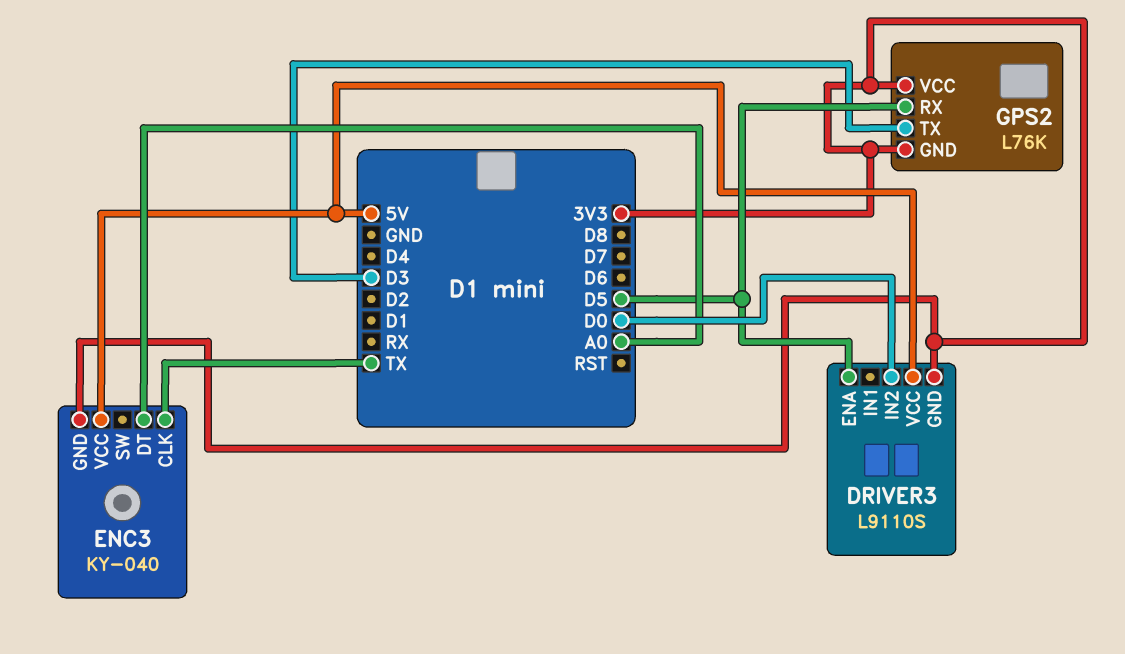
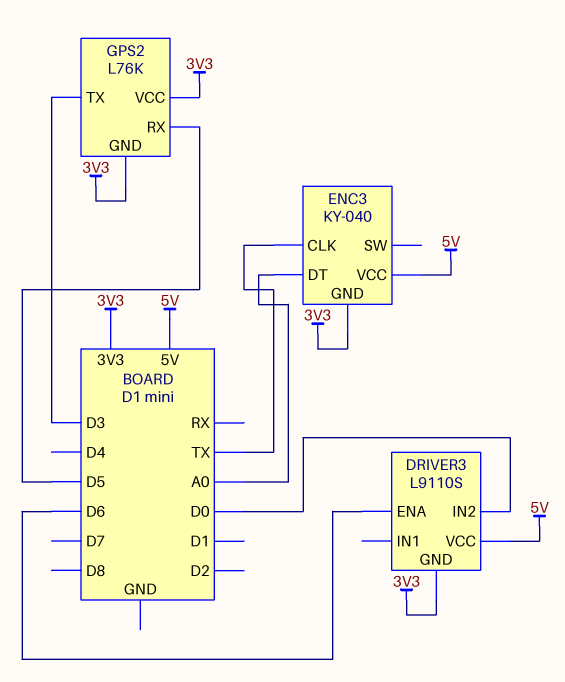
DRIVER3 pin ENA: D5 -> D6

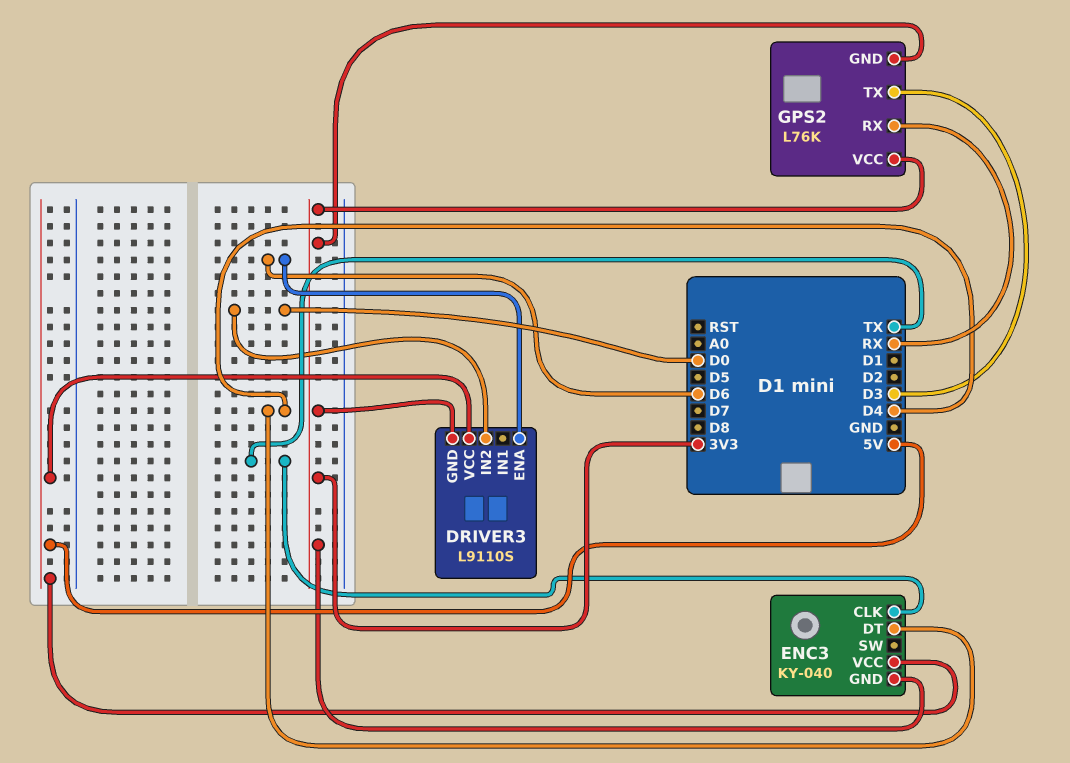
ENC3 pin DT: A0 -> D4
GPS2 pin RX: D5 -> RX

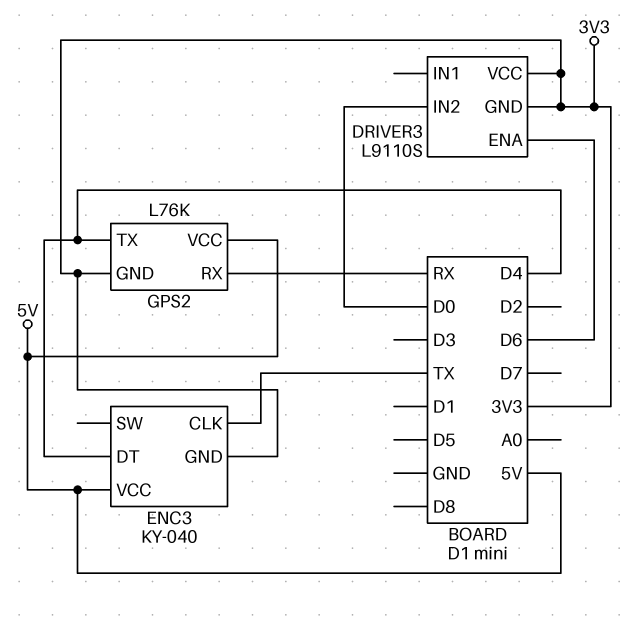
DRIVER3 pin VCC: 5V -> 3V3
GPS2 pin TX: D3 -> D4
GPS2 pin VCC: 3V3 -> 5V

